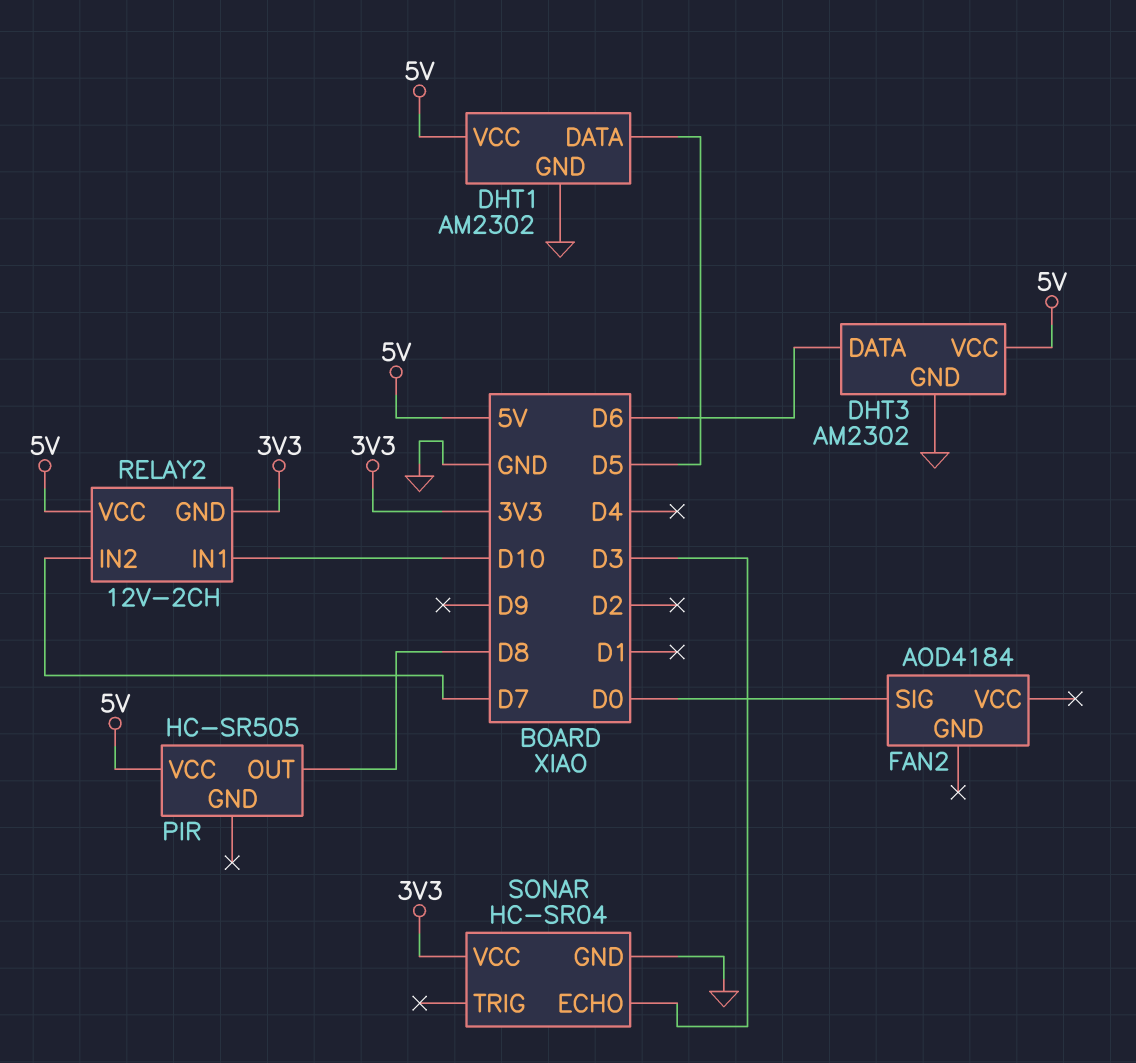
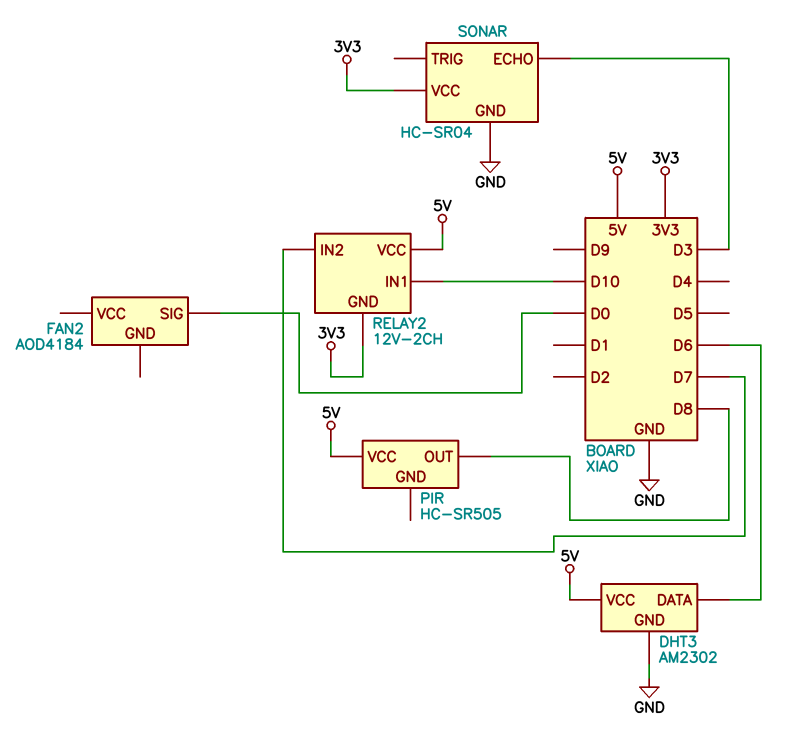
DHT1: AM2302 -> none
DHT1 pin DATA: D5 -> none
DHT1 pin GND: GND -> none
DHT1 pin VCC: 5V -> none

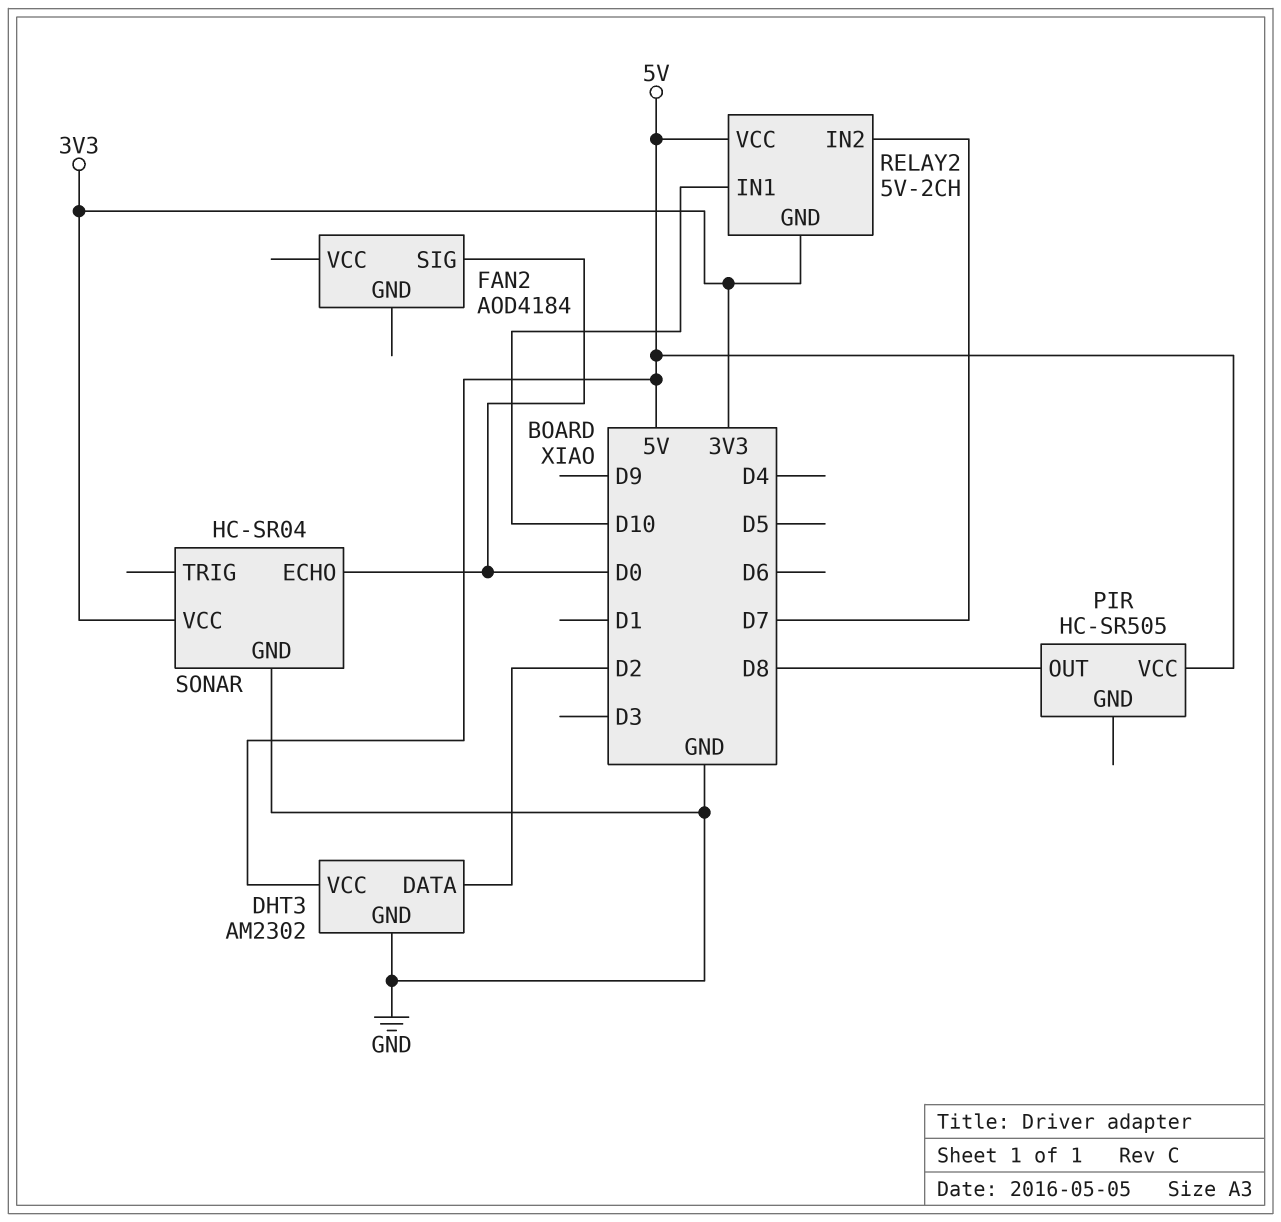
DHT3 pin DATA: D6 -> D2
RELAY2: 12V-2CH -> 5V-2CH
SONAR pin ECHO: D3 -> D0

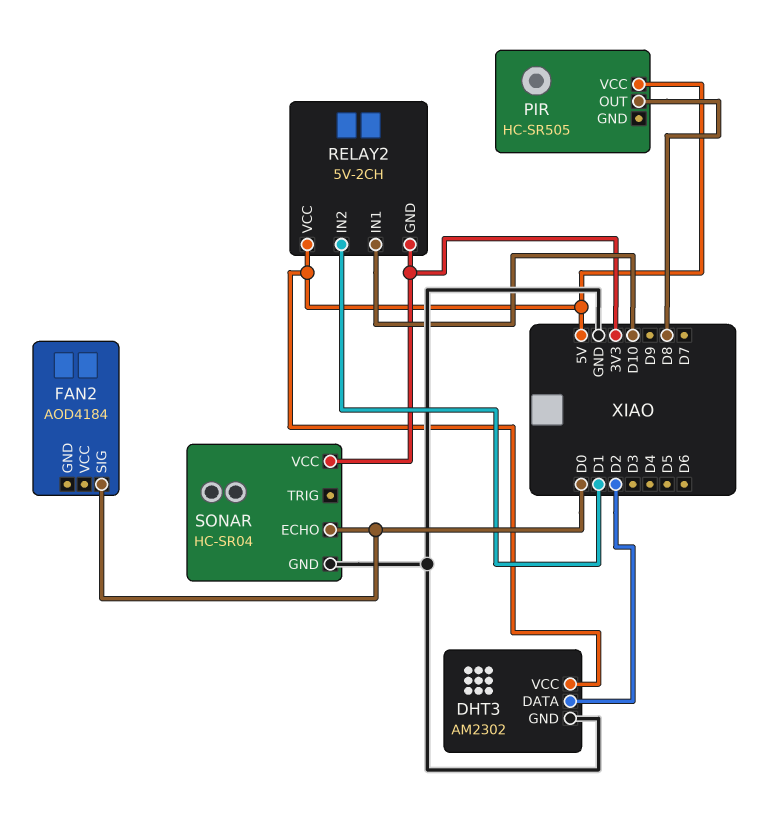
RELAY2 pin IN2: D7 -> D1

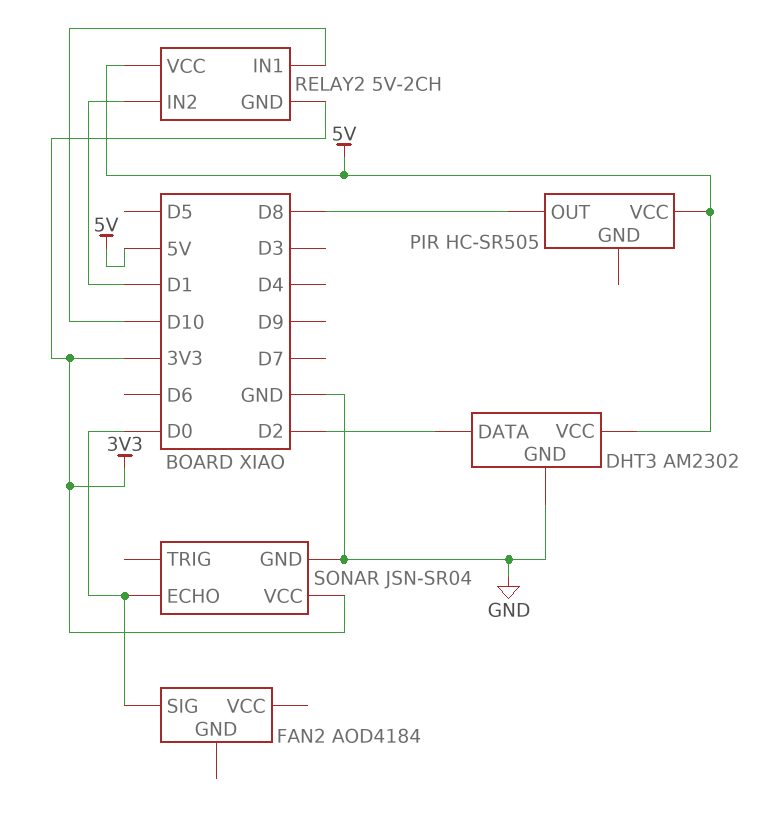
SONAR: HC-SR04 -> JSN-SR04

